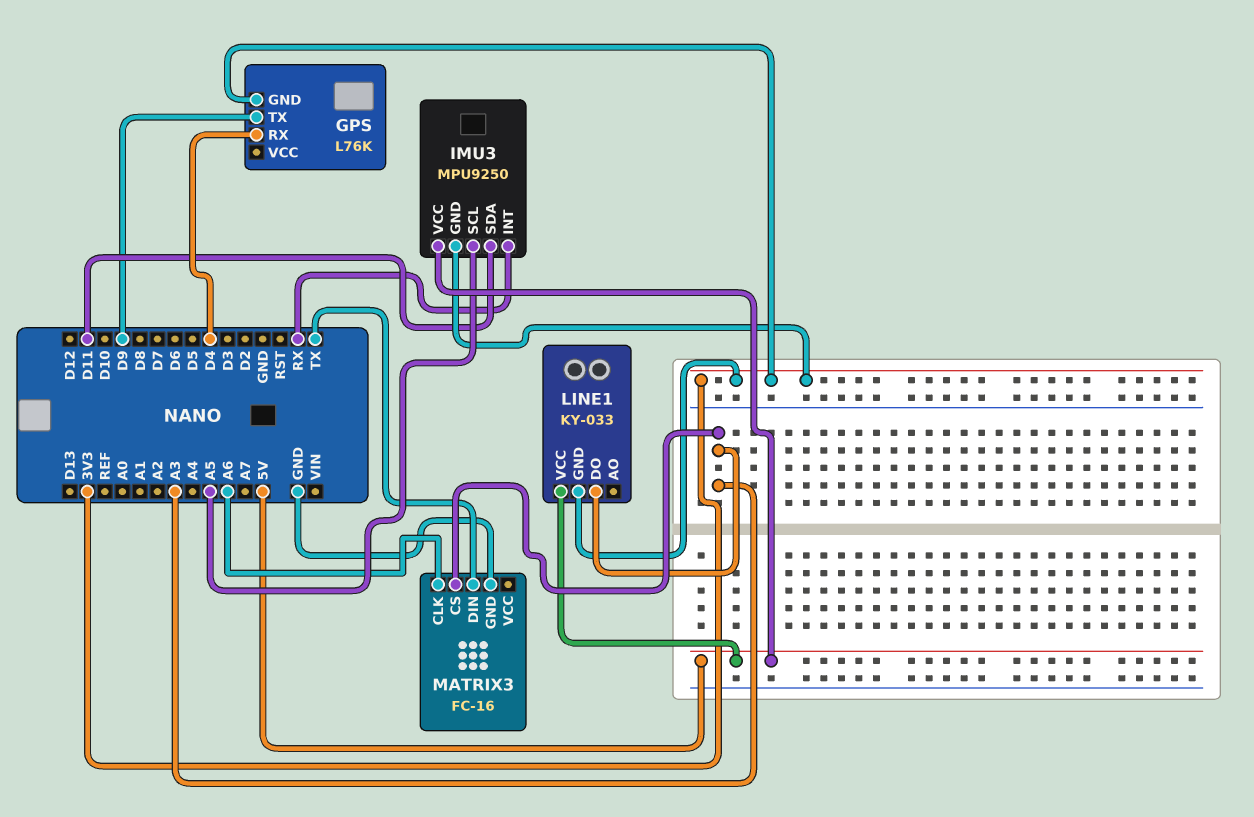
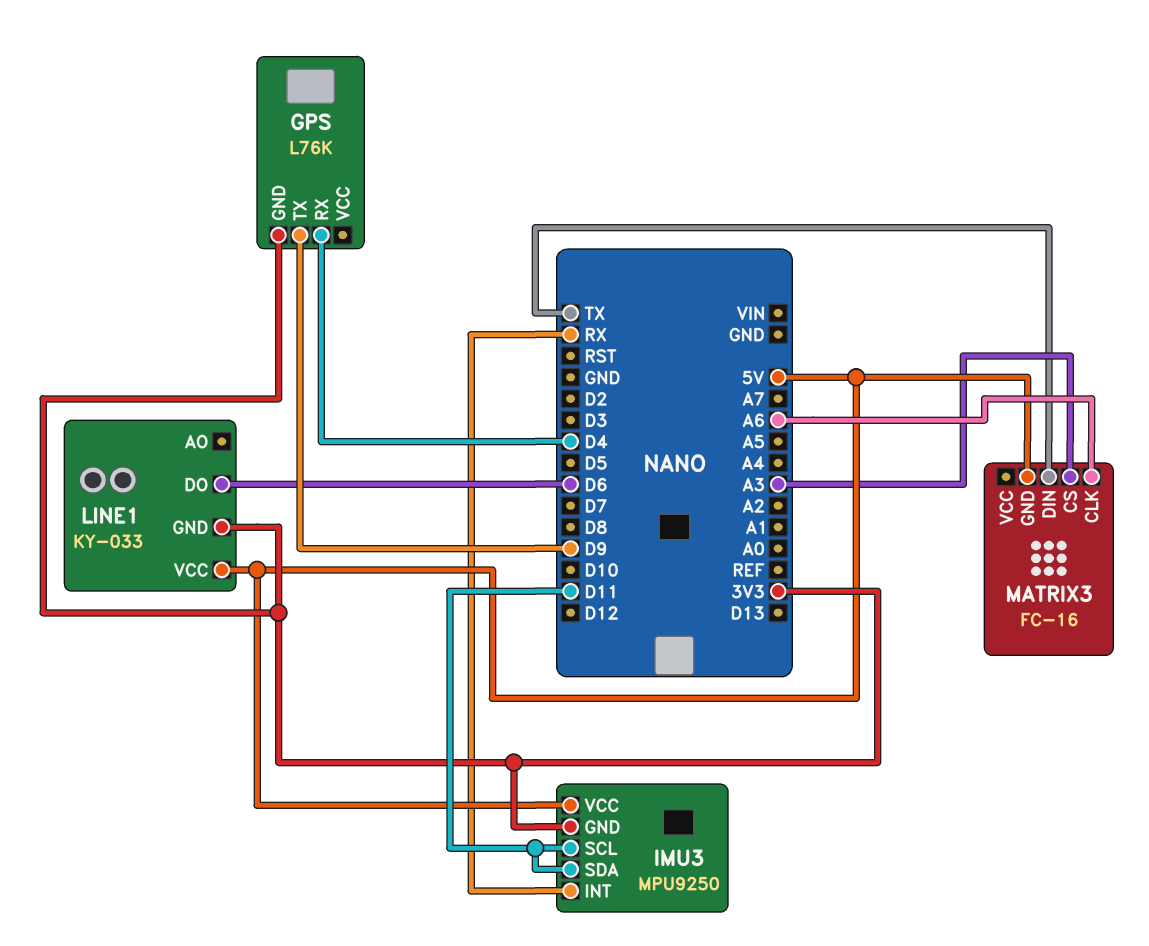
IMU3 pin SCL: A5 -> D11
LINE1 pin DO: A3 -> D6
MATRIX3 pin GND: GND -> 5V

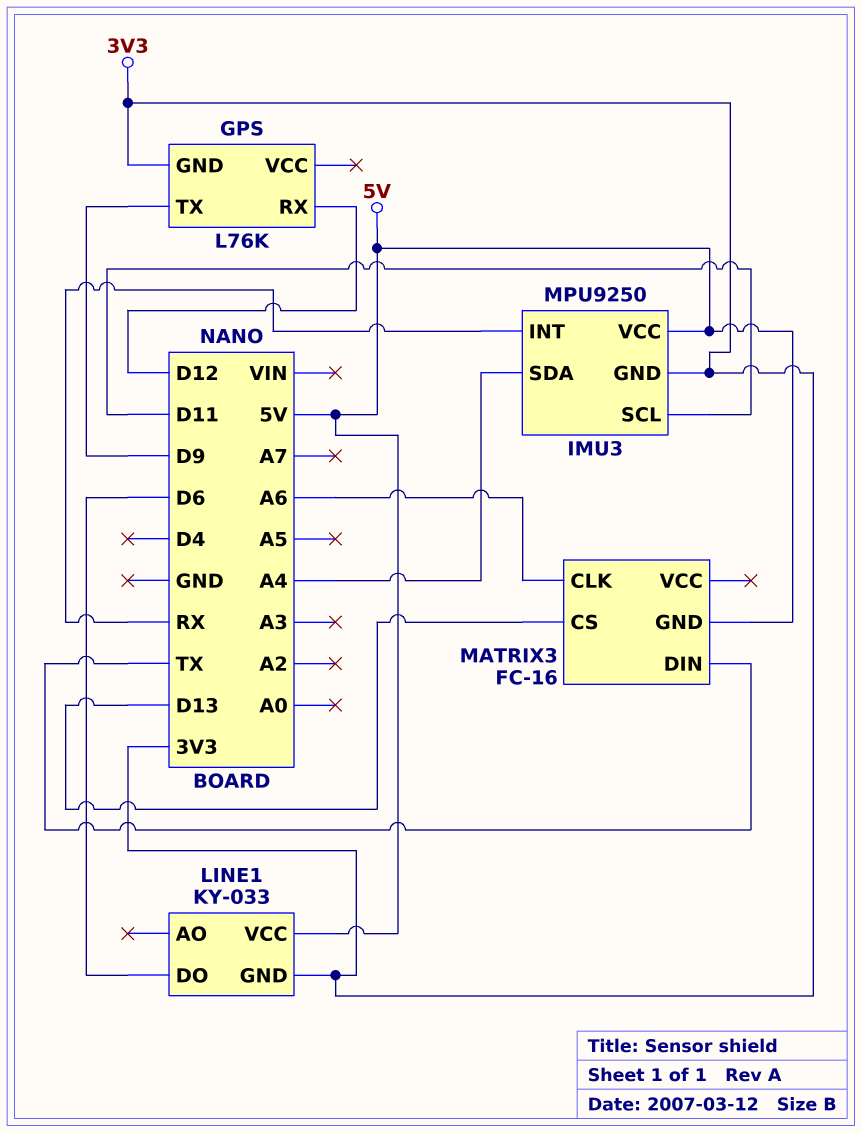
GPS pin RX: D4 -> D12
IMU3 pin SDA: D11 -> A4
MATRIX3 pin CS: A3 -> D13

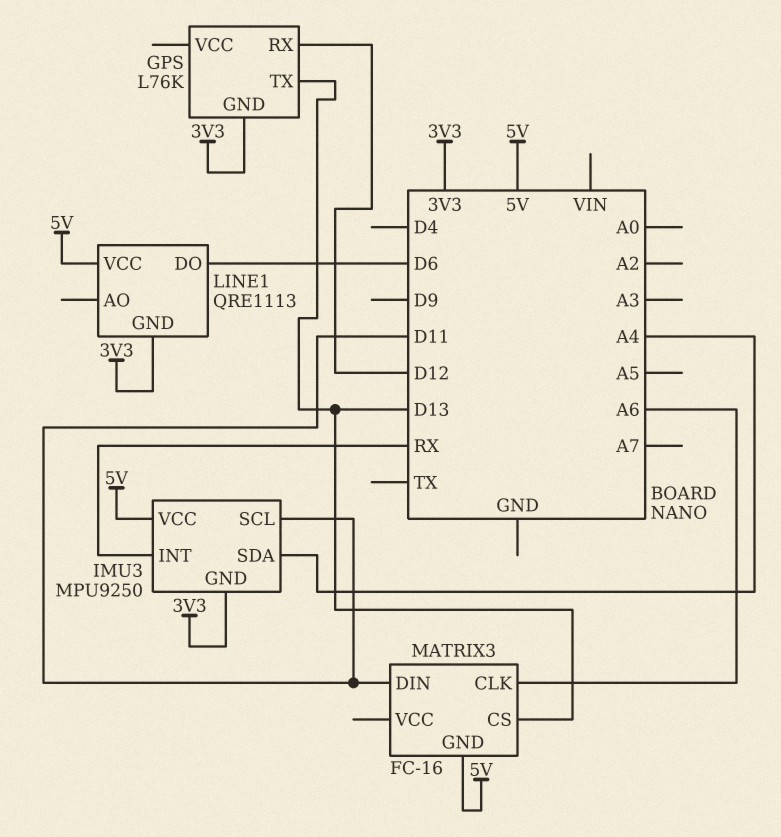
GPS pin TX: D9 -> D13
LINE1: KY-033 -> QRE1113
MATRIX3 pin DIN: TX -> D11

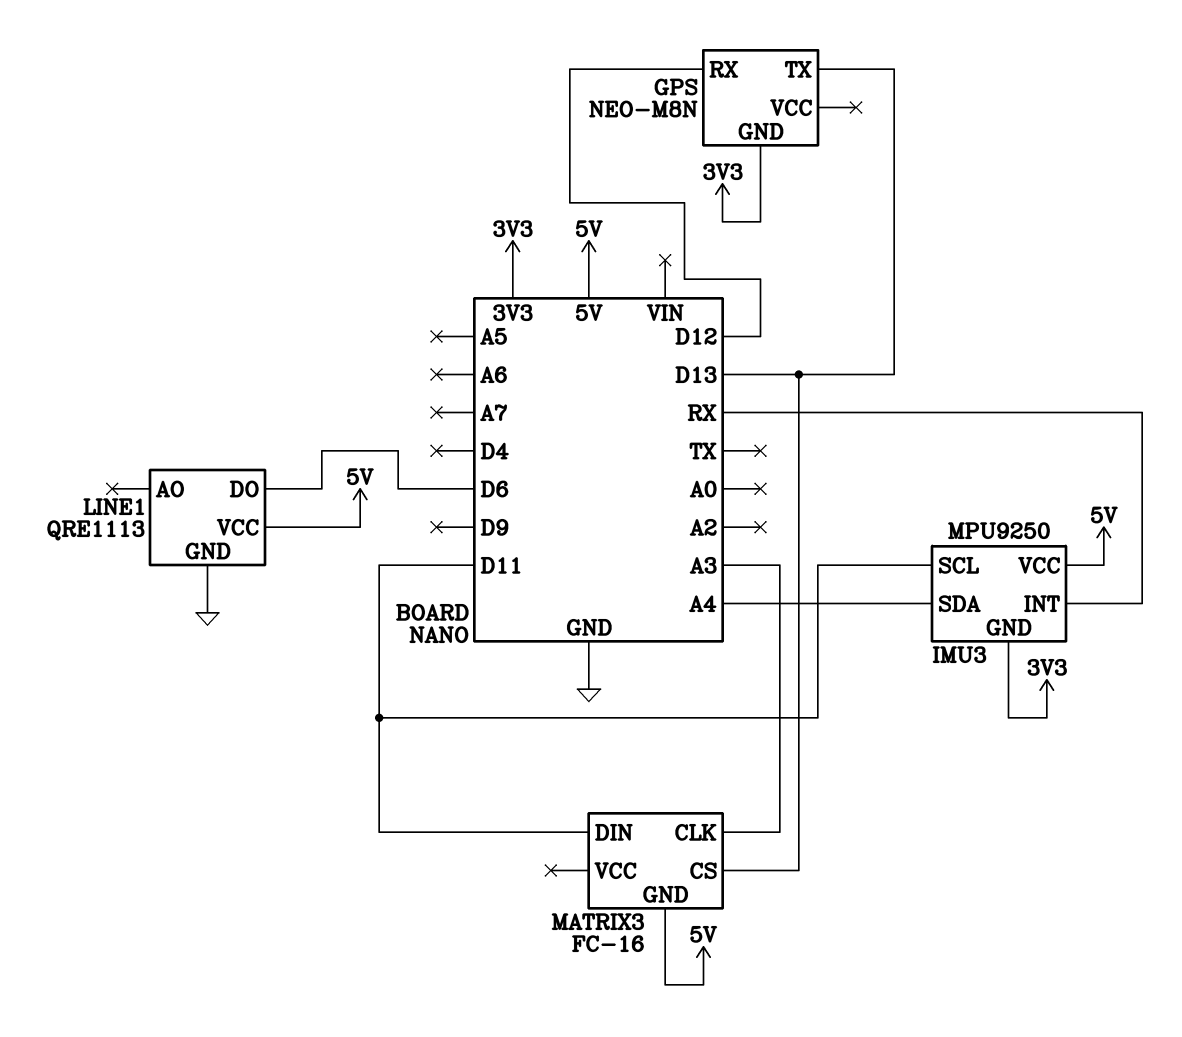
GPS: L76K -> NEO-M8N
LINE1 pin GND: 3V3 -> GND
MATRIX3 pin CLK: A6 -> A3

